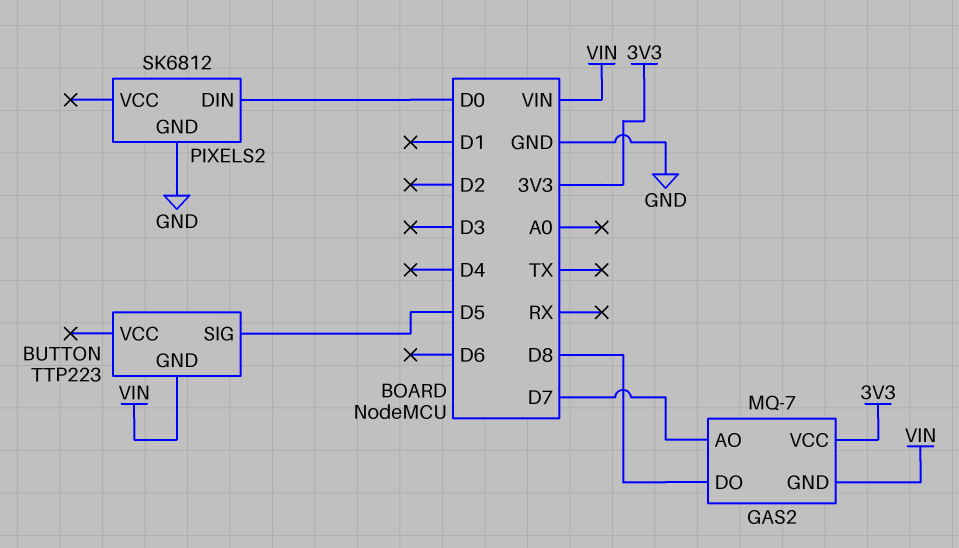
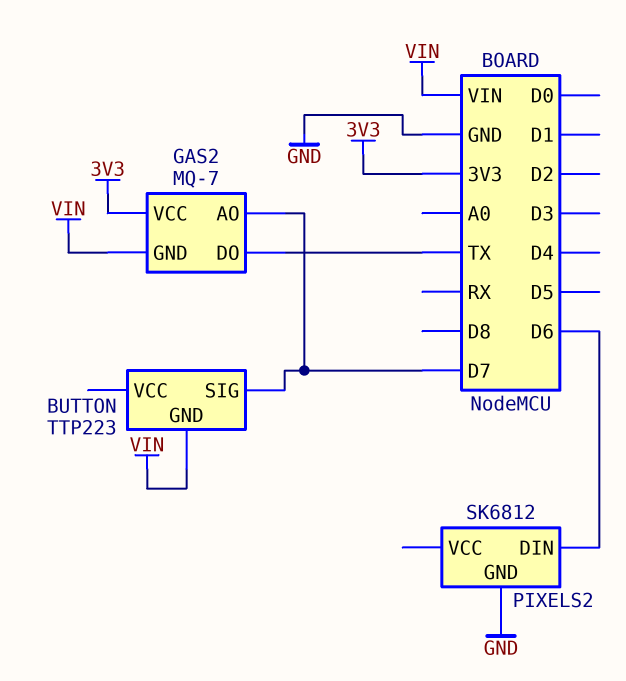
BUTTON pin SIG: D5 -> D7
GAS2 pin DO: D8 -> TX
PIXELS2 pin DIN: D0 -> D6

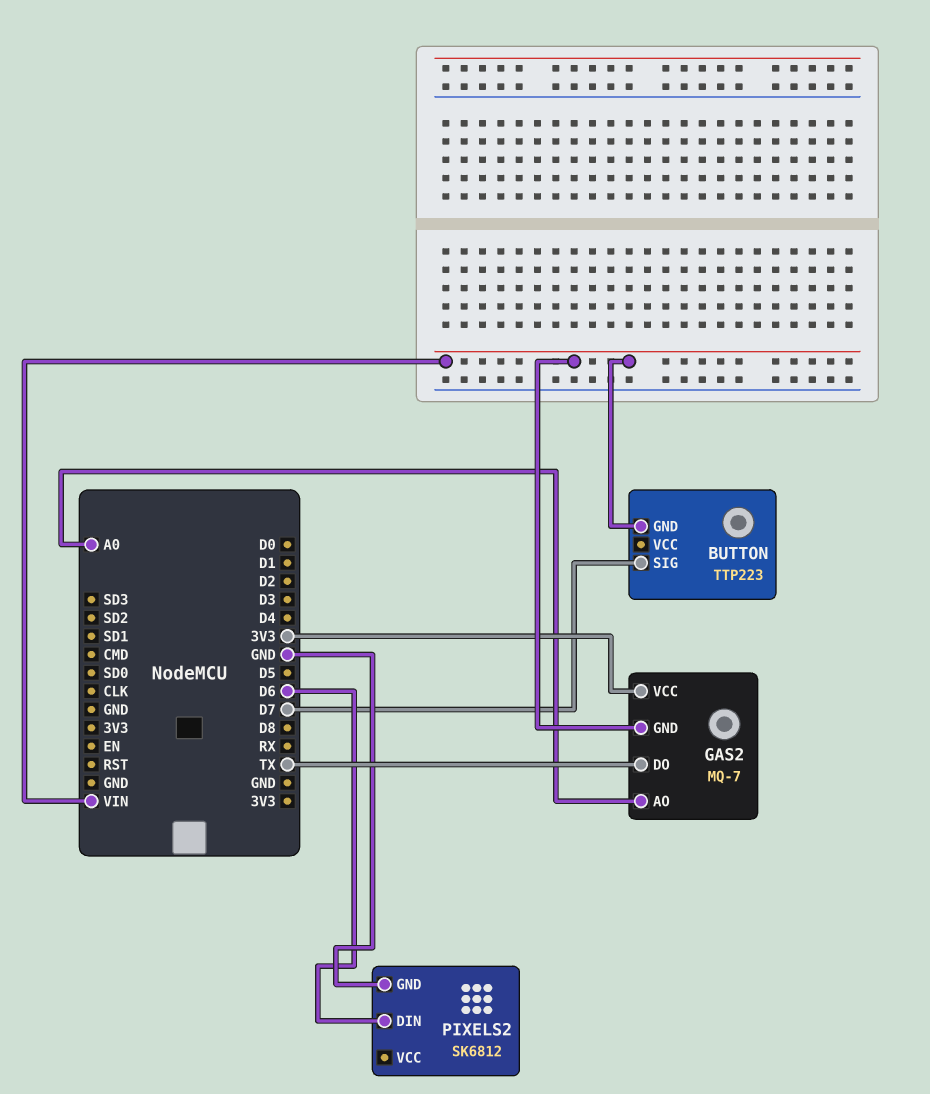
GAS2 pin AO: D7 -> A0

